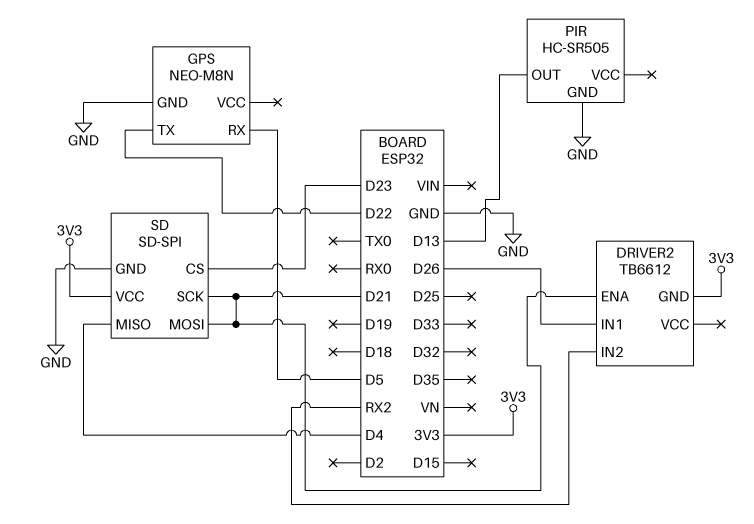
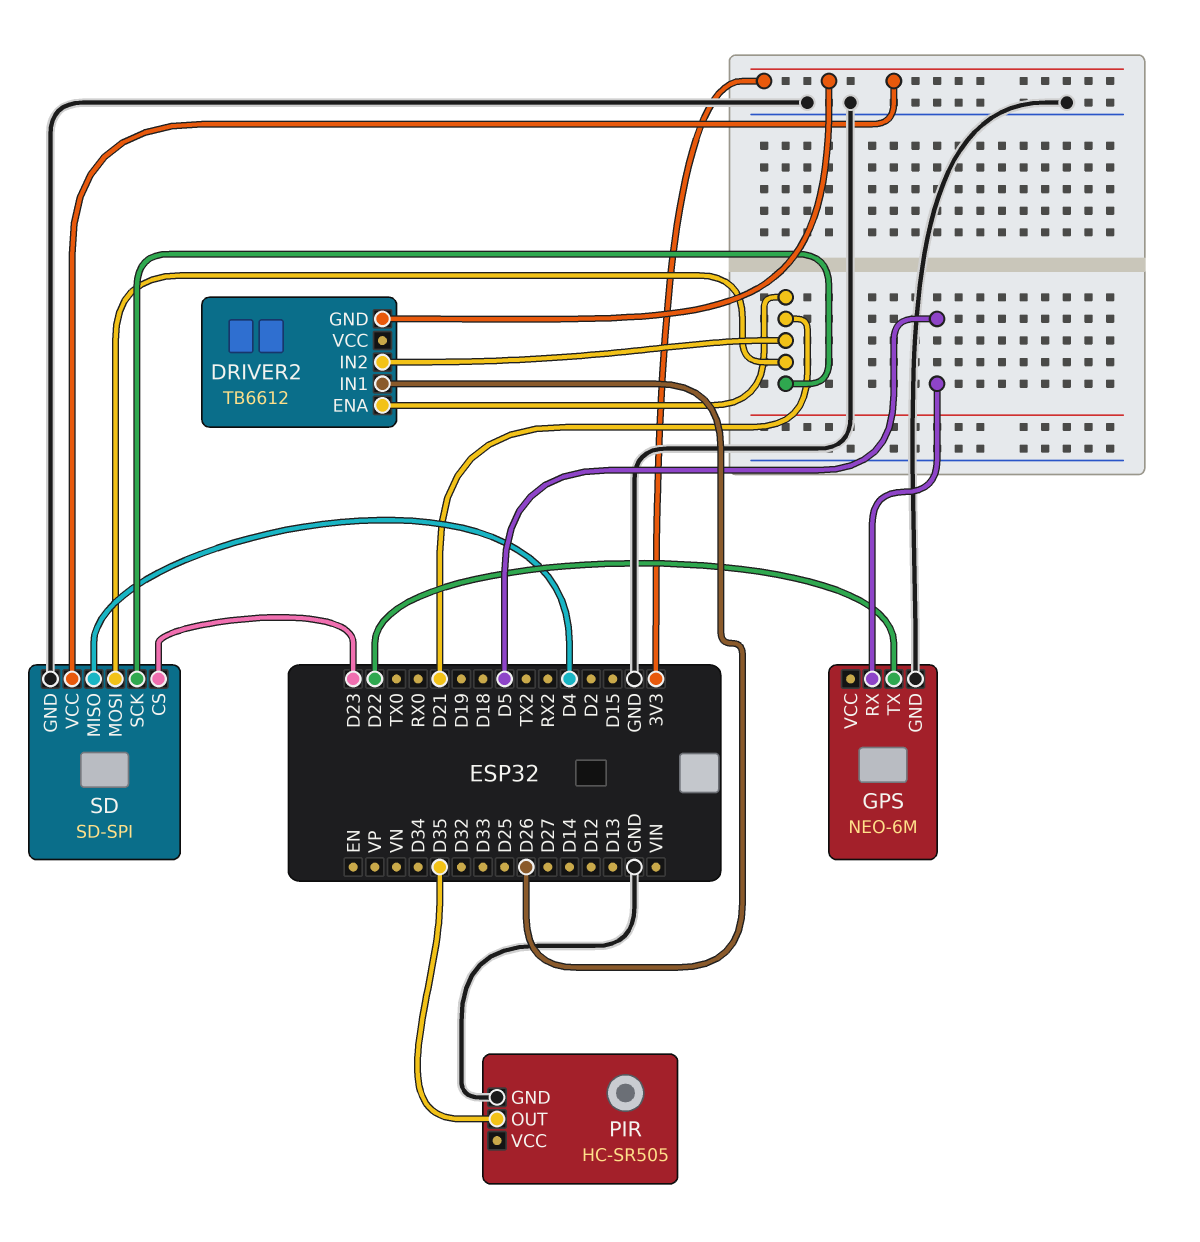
DRIVER2 pin IN2: RX2 -> D21
GPS: NEO-M8N -> NEO-6M
PIR pin OUT: D13 -> D35

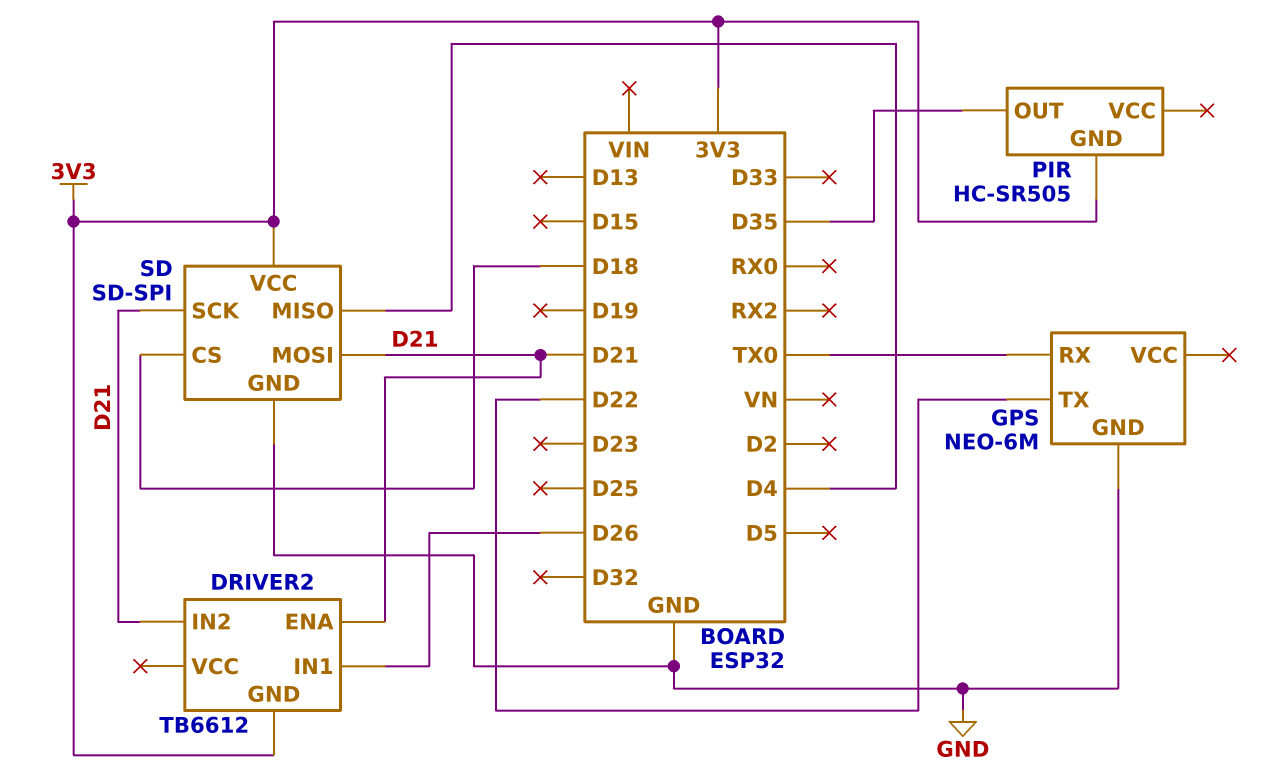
GPS pin RX: D5 -> TX0
PIR pin GND: GND -> 3V3
SD pin CS: D23 -> D18

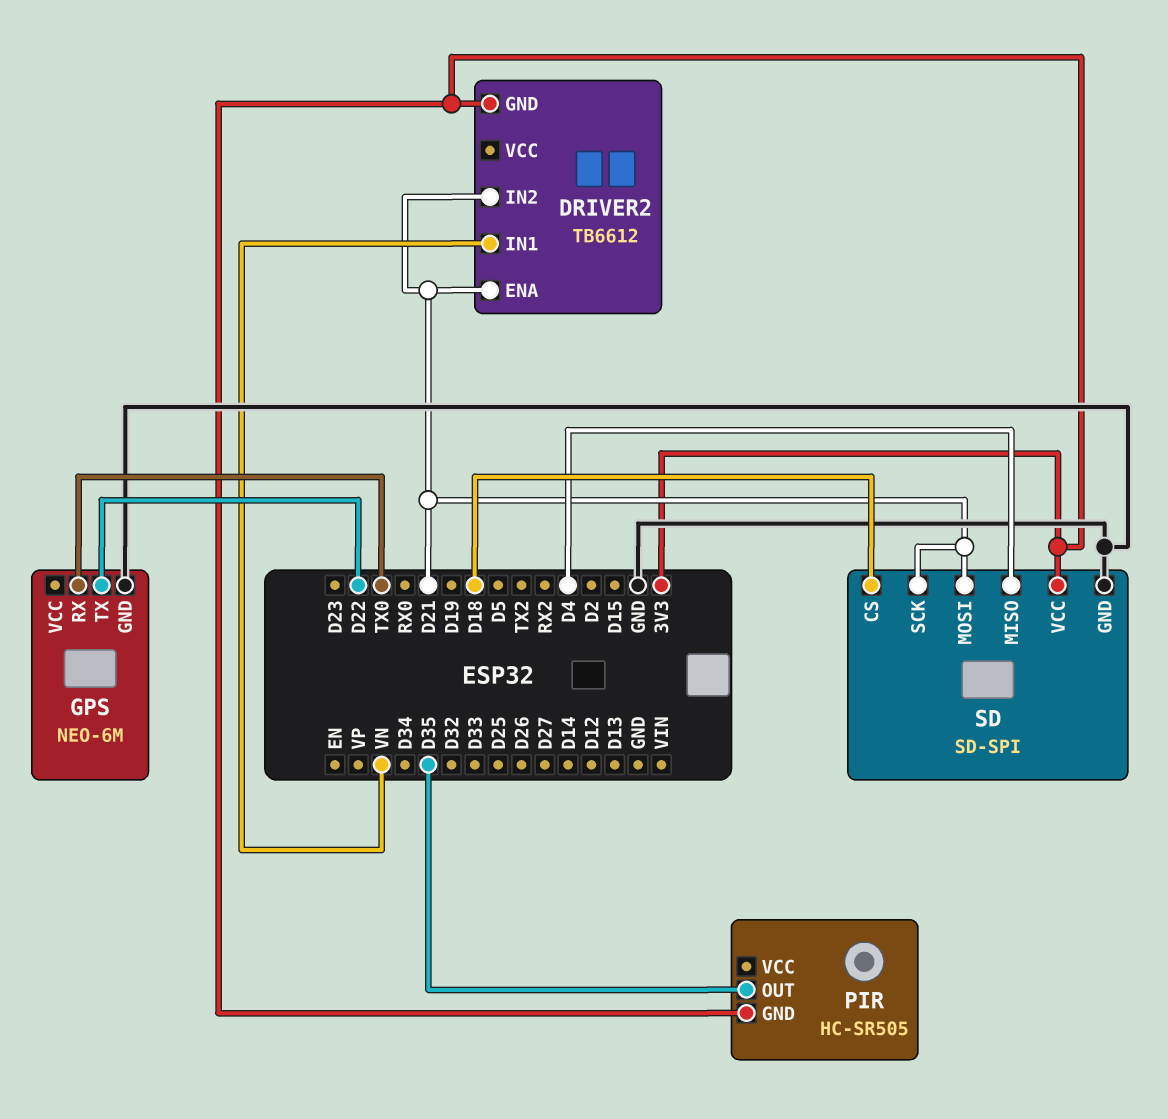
DRIVER2 pin IN1: D26 -> VN

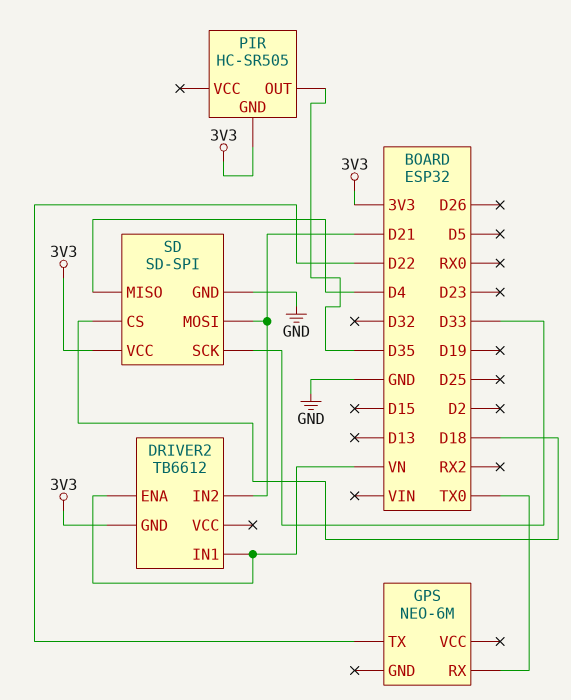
DRIVER2 pin ENA: D21 -> VN
GPS pin GND: GND -> none
SD pin SCK: D21 -> D33

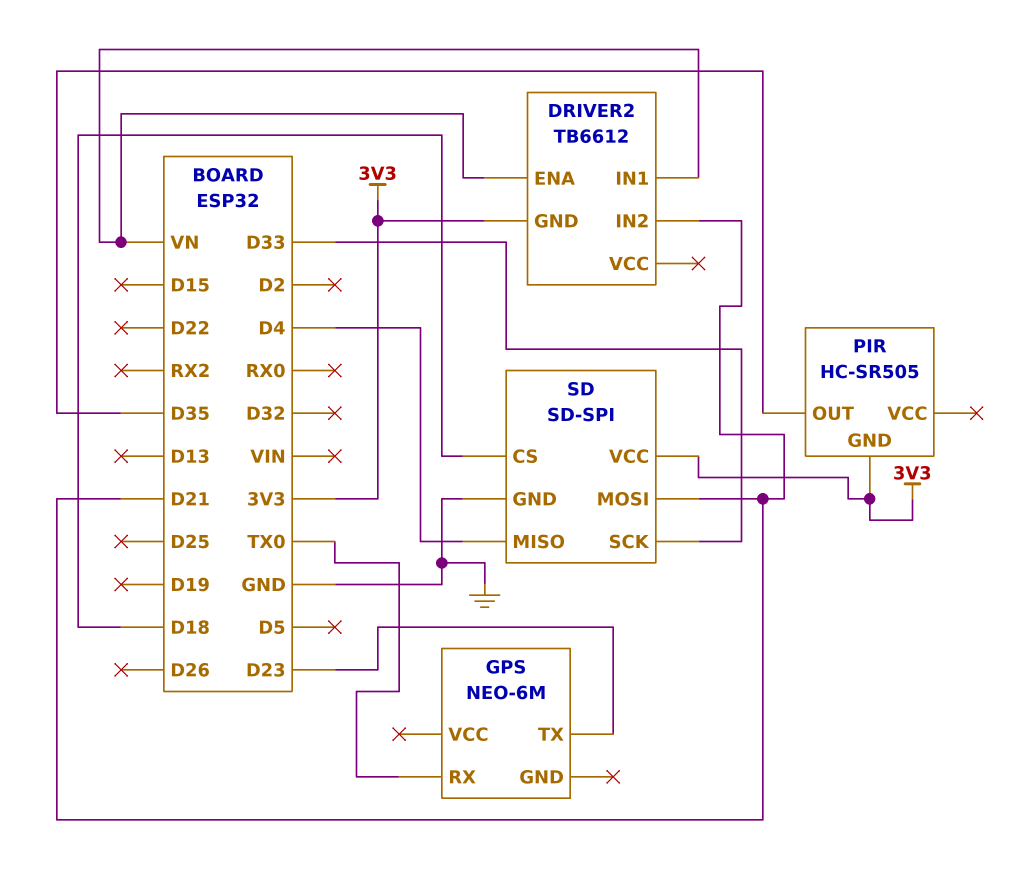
GPS pin TX: D22 -> D23

